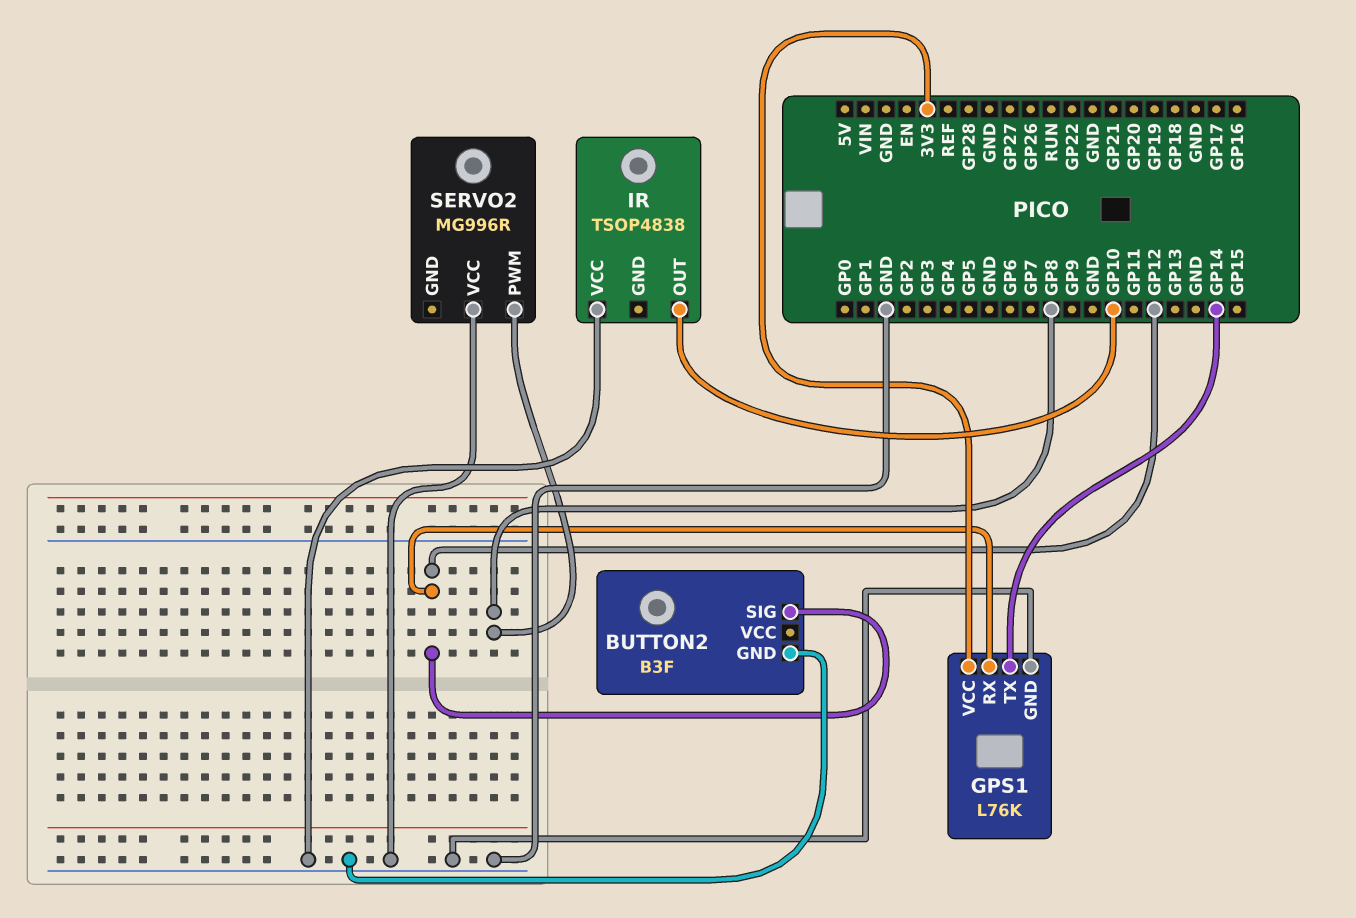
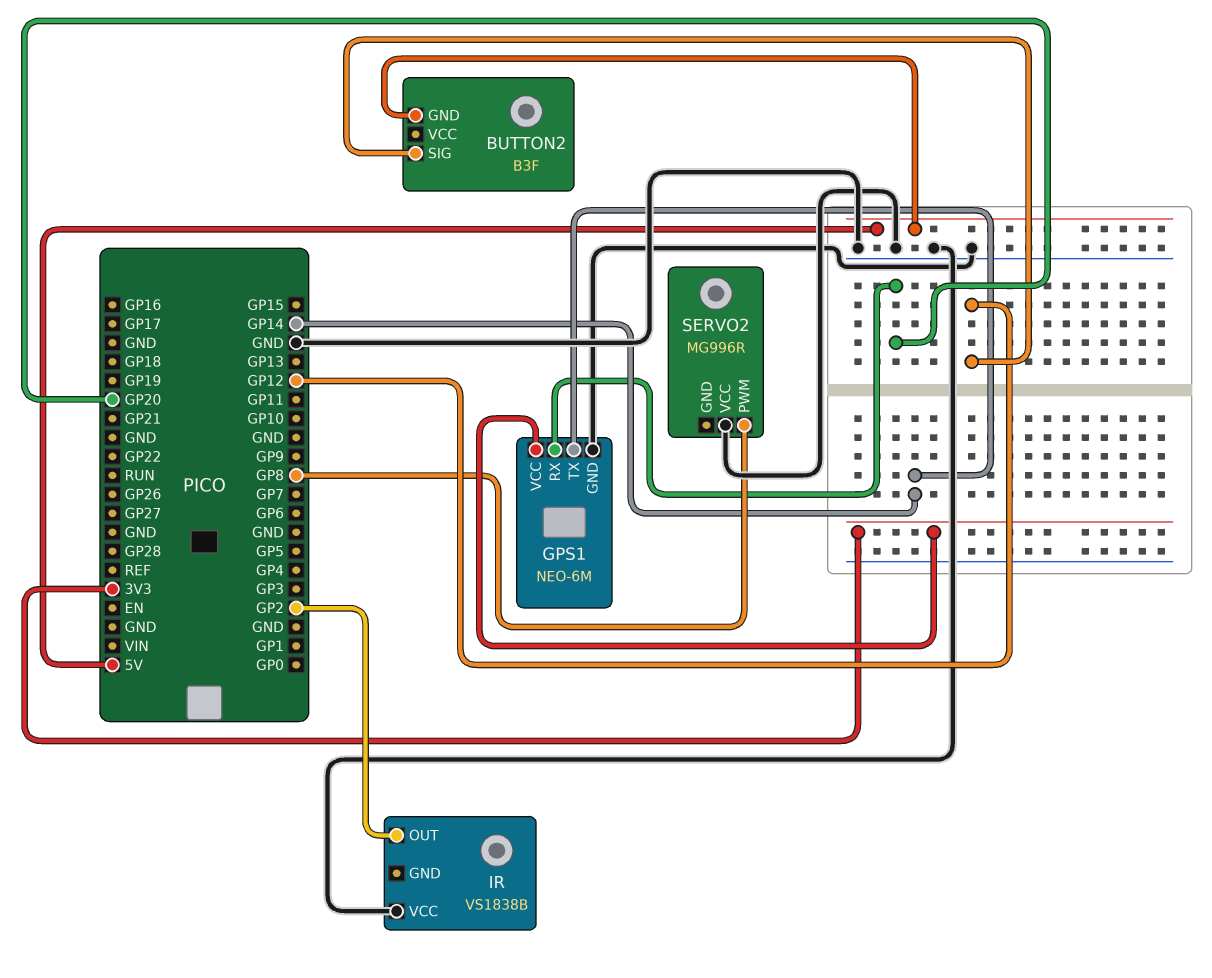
BUTTON2 pin GND: GND -> 5V
GPS1: L76K -> NEO-6M
GPS1 pin RX: GP12 -> GP20
IR: TSOP4838 -> VS1838B
IR pin OUT: GP10 -> GP2

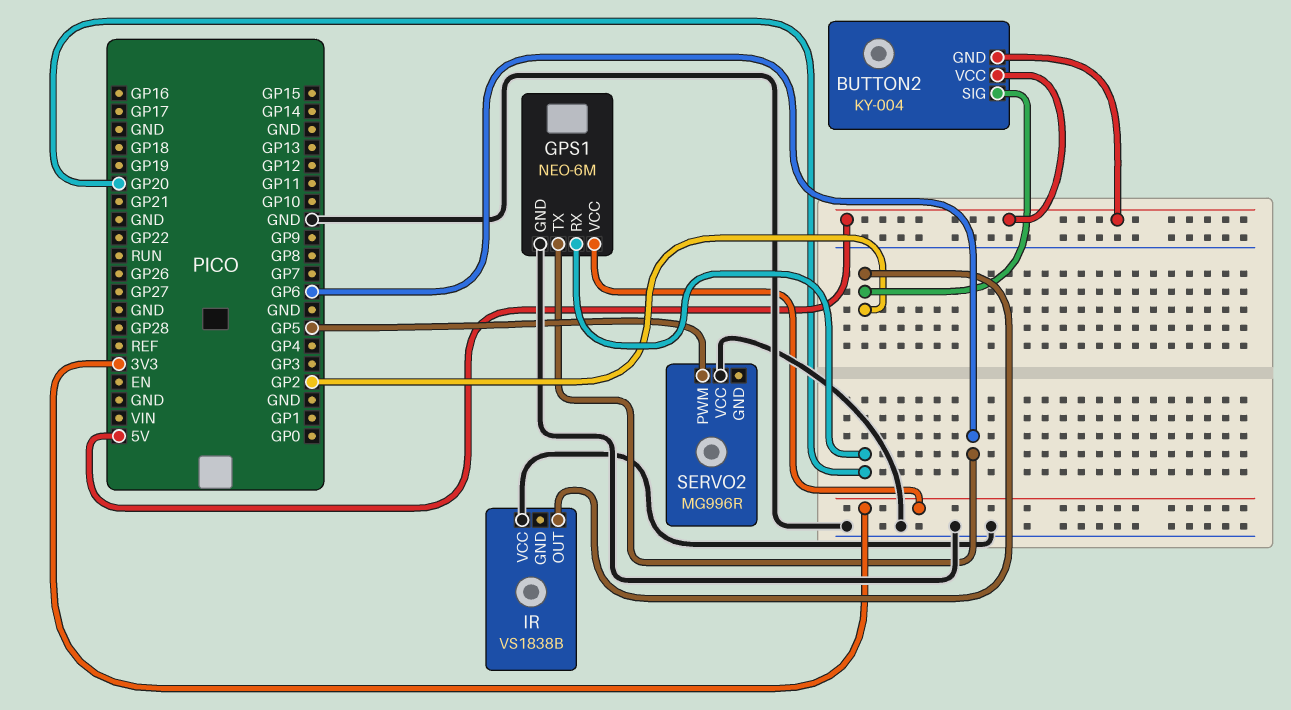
BUTTON2: B3F -> KY-004
BUTTON2 pin SIG: GP12 -> GP2
BUTTON2 pin VCC: none -> 5V
GPS1 pin TX: GP14 -> GP6
SERVO2 pin PWM: GP8 -> GP5

